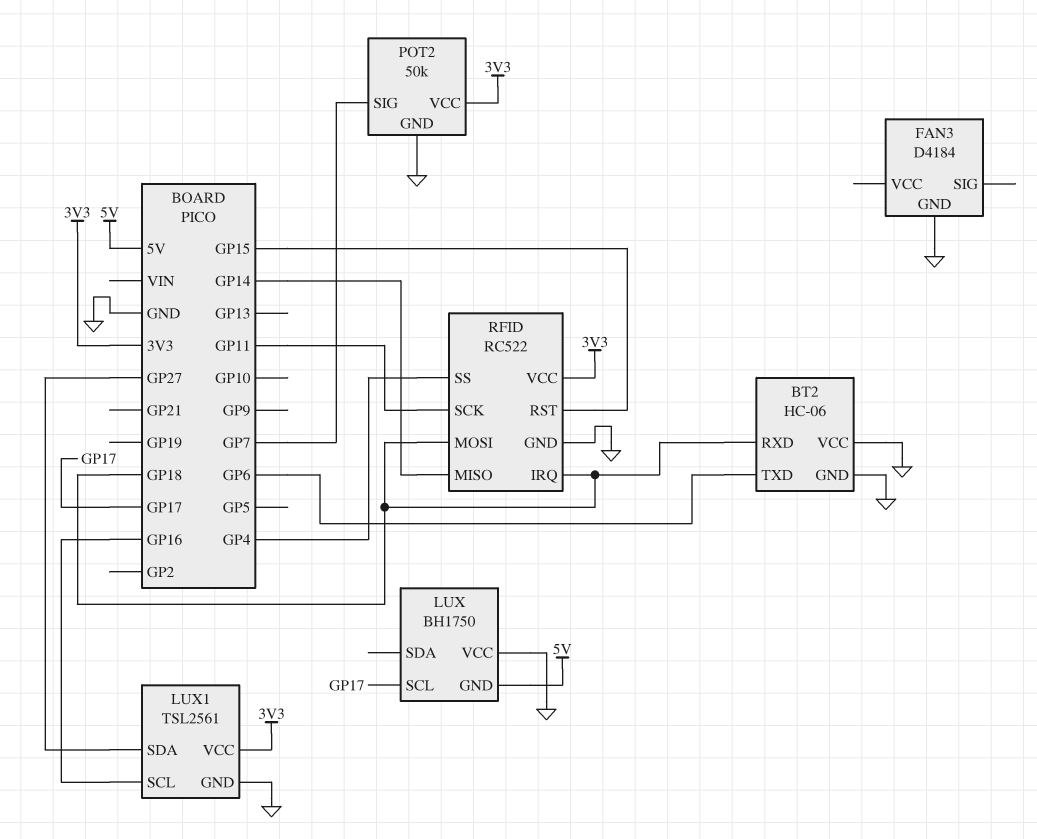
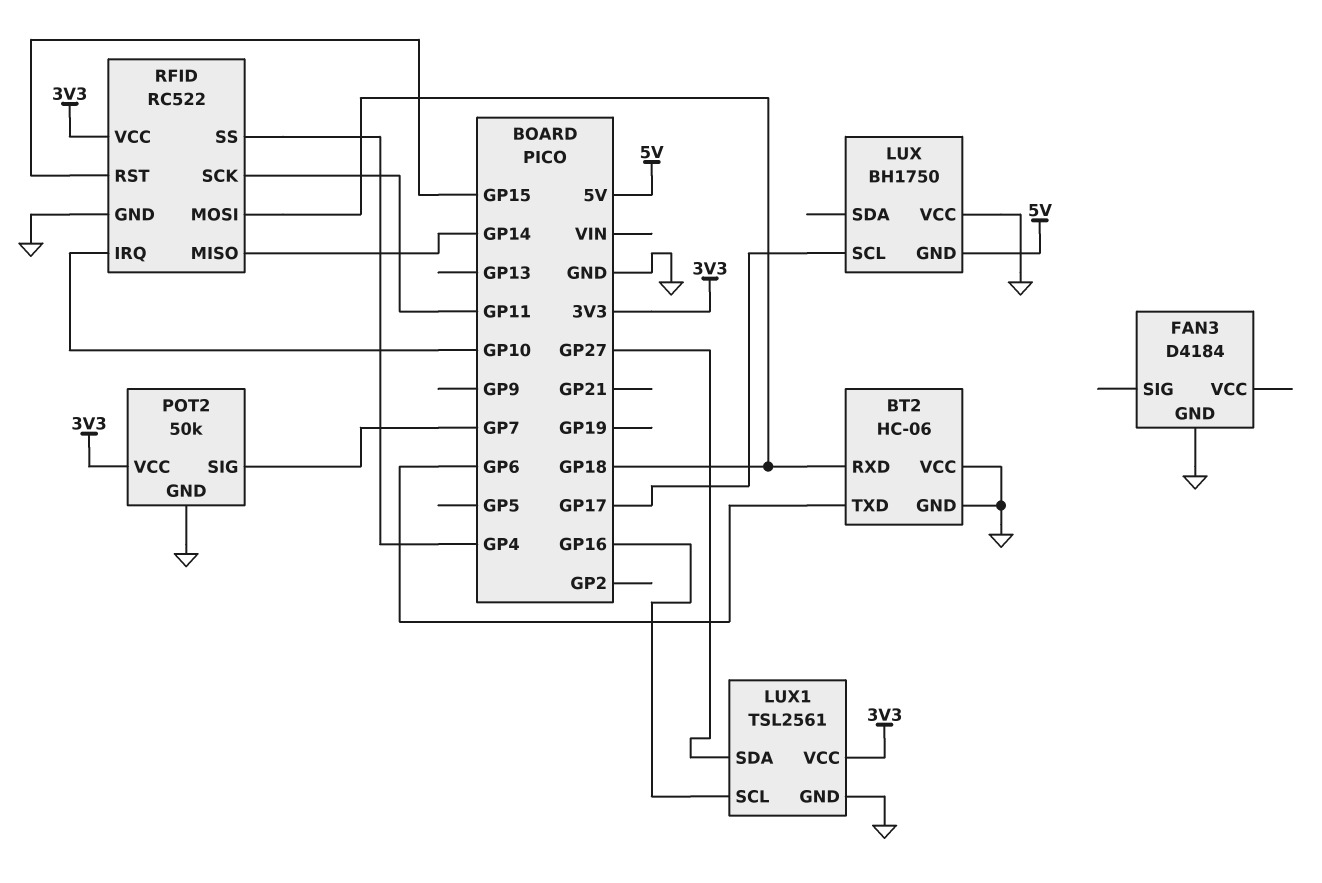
RFID pin IRQ: GP18 -> GP10

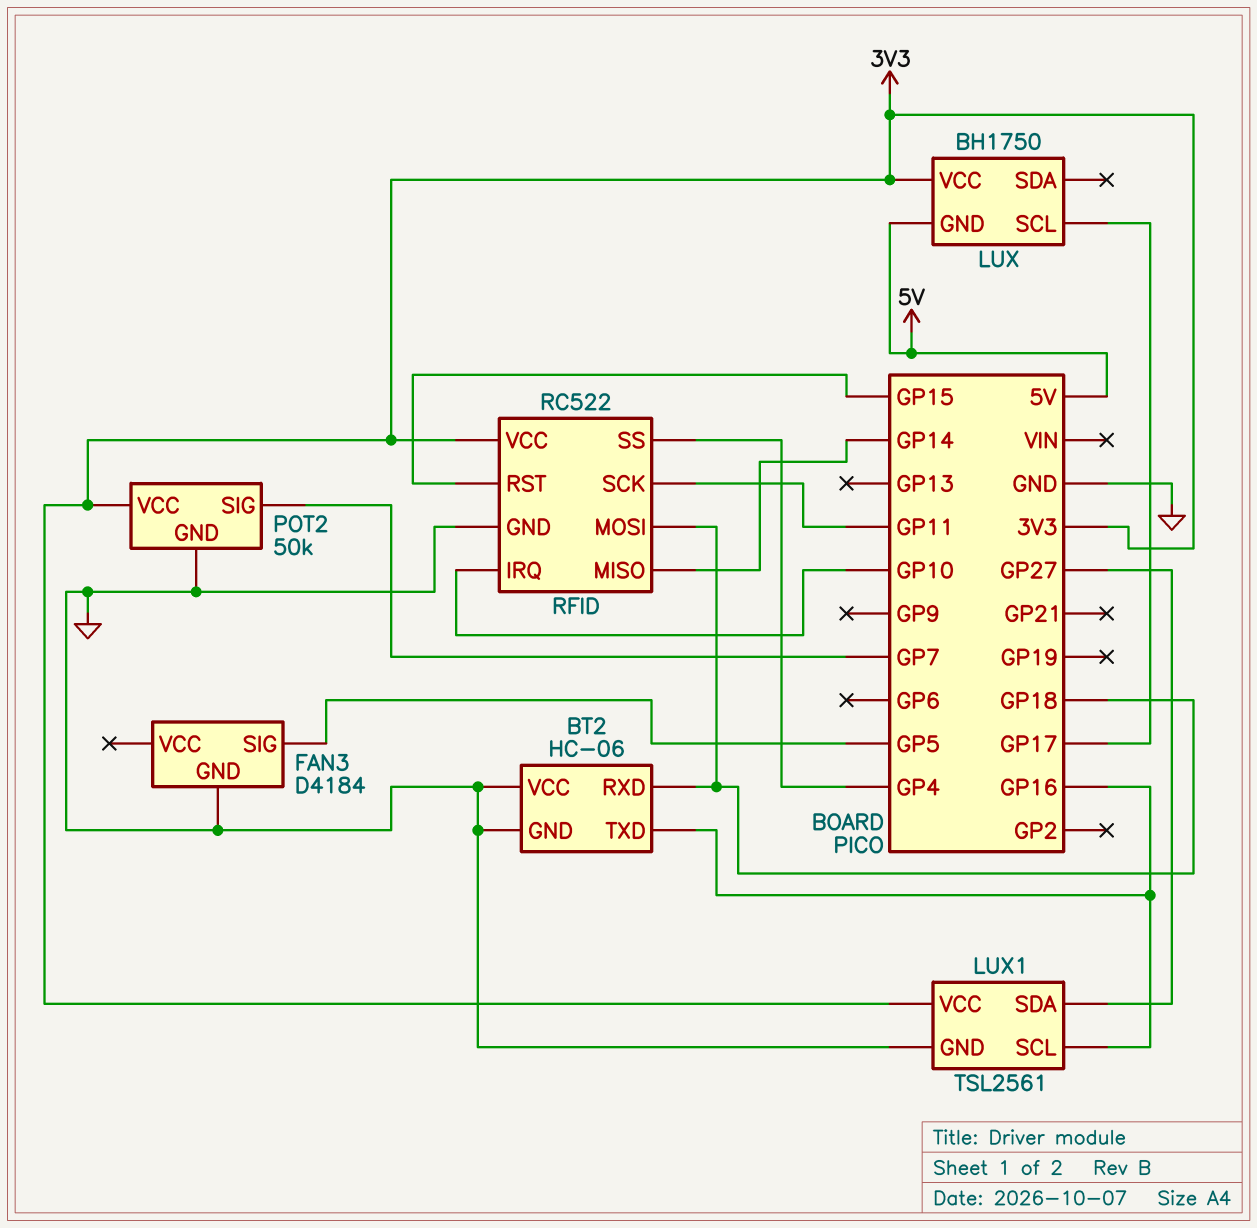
BT2 pin TXD: GP6 -> GP16
FAN3 pin SIG: none -> GP5
LUX pin VCC: GND -> 3V3

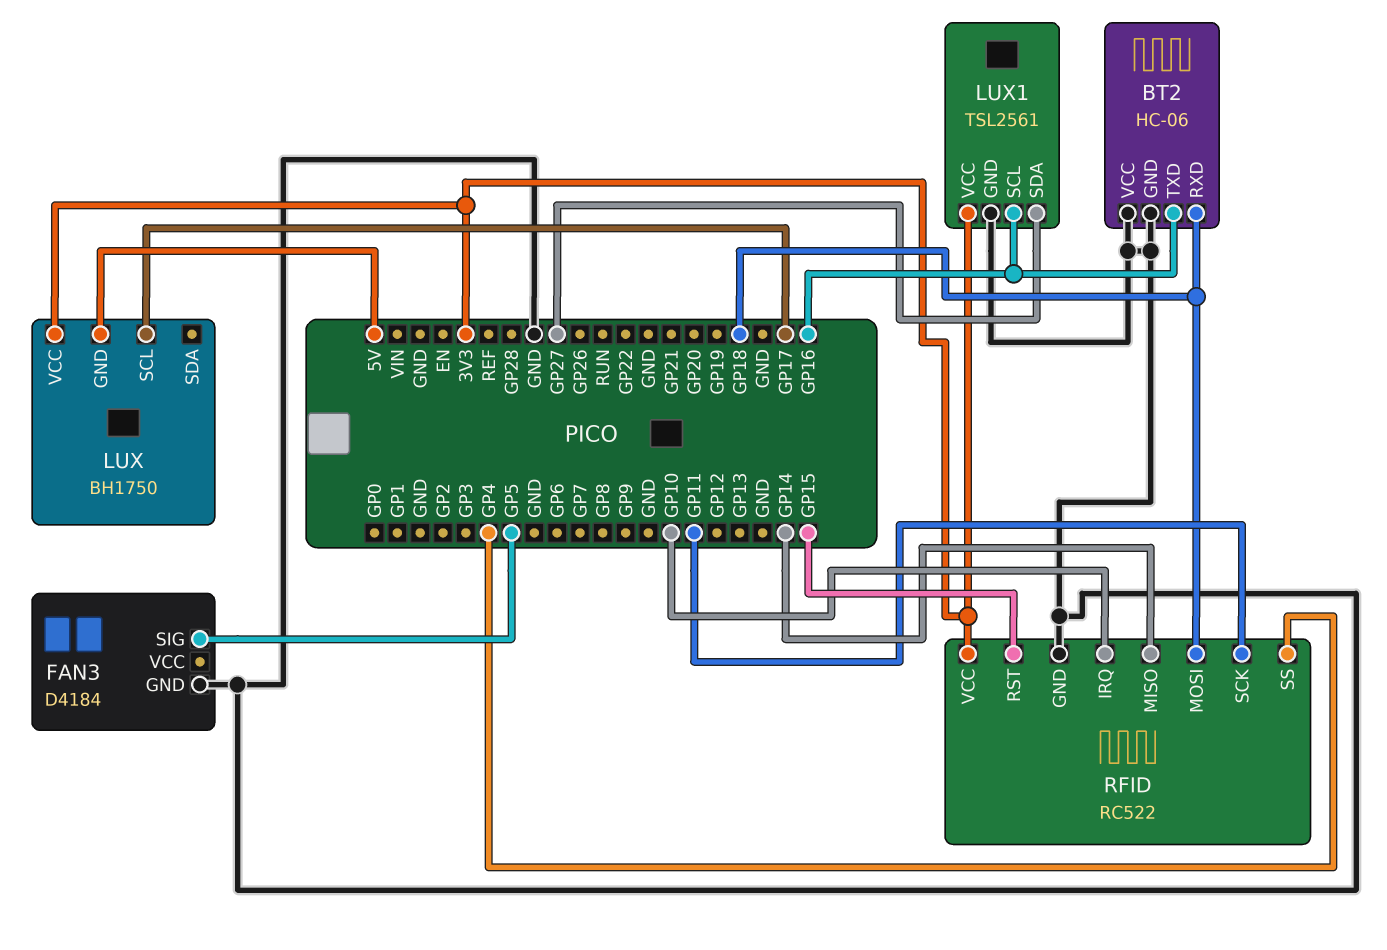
POT2: 50k -> none
POT2 pin GND: GND -> none
POT2 pin SIG: GP7 -> none
POT2 pin VCC: 3V3 -> none

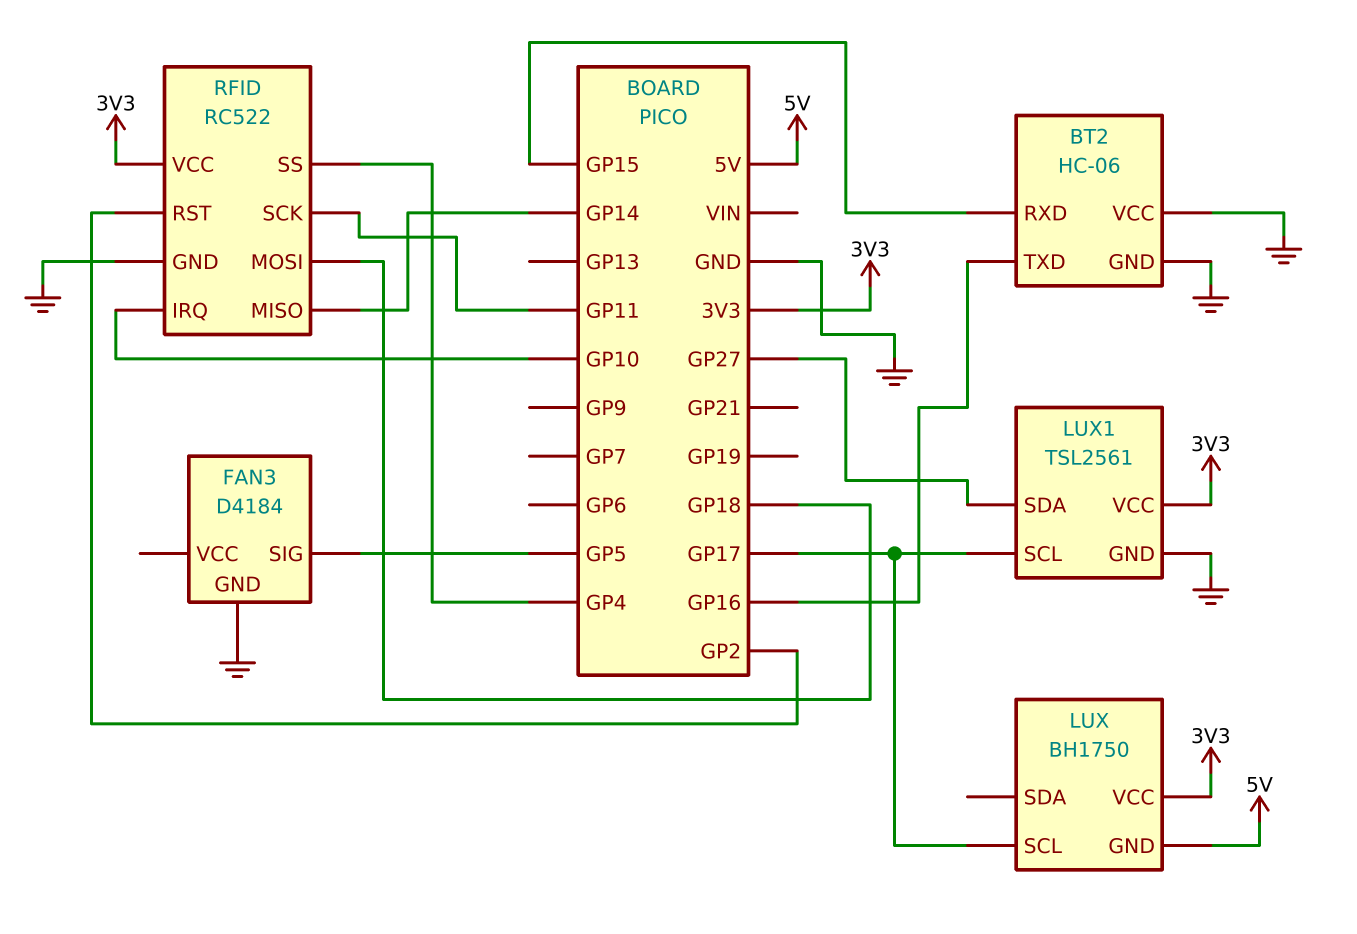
BT2 pin RXD: GP18 -> GP15
LUX1 pin SCL: GP16 -> GP17
RFID pin RST: GP15 -> GP2

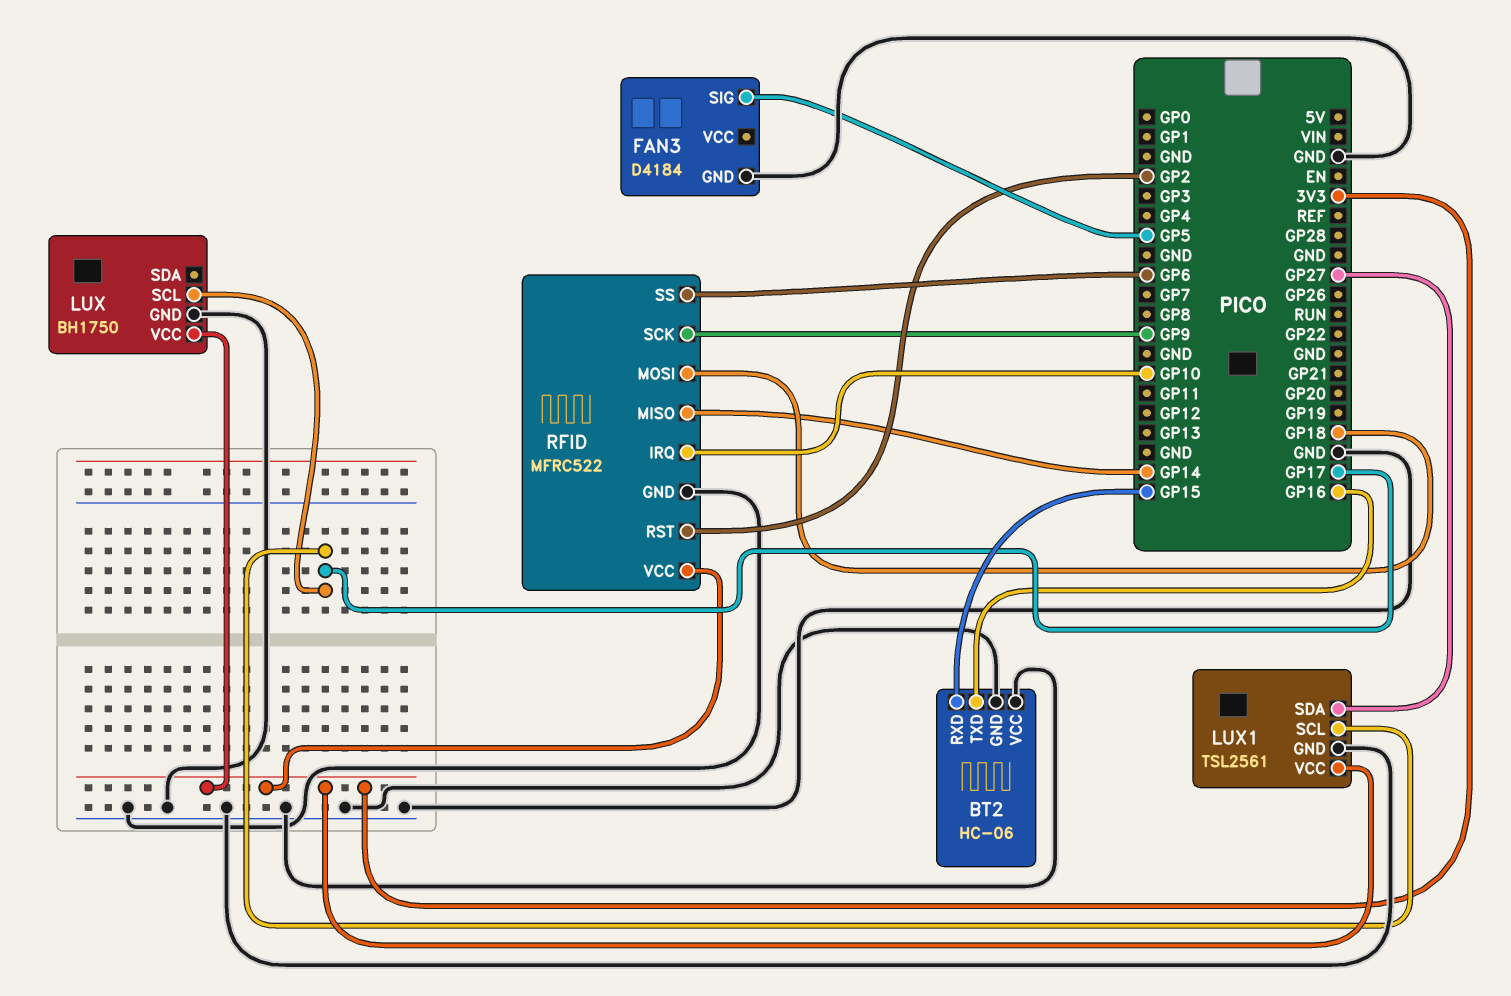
LUX pin GND: 5V -> GND
RFID: RC522 -> MFRC522
RFID pin SCK: GP11 -> GP9
RFID pin SS: GP4 -> GP6

